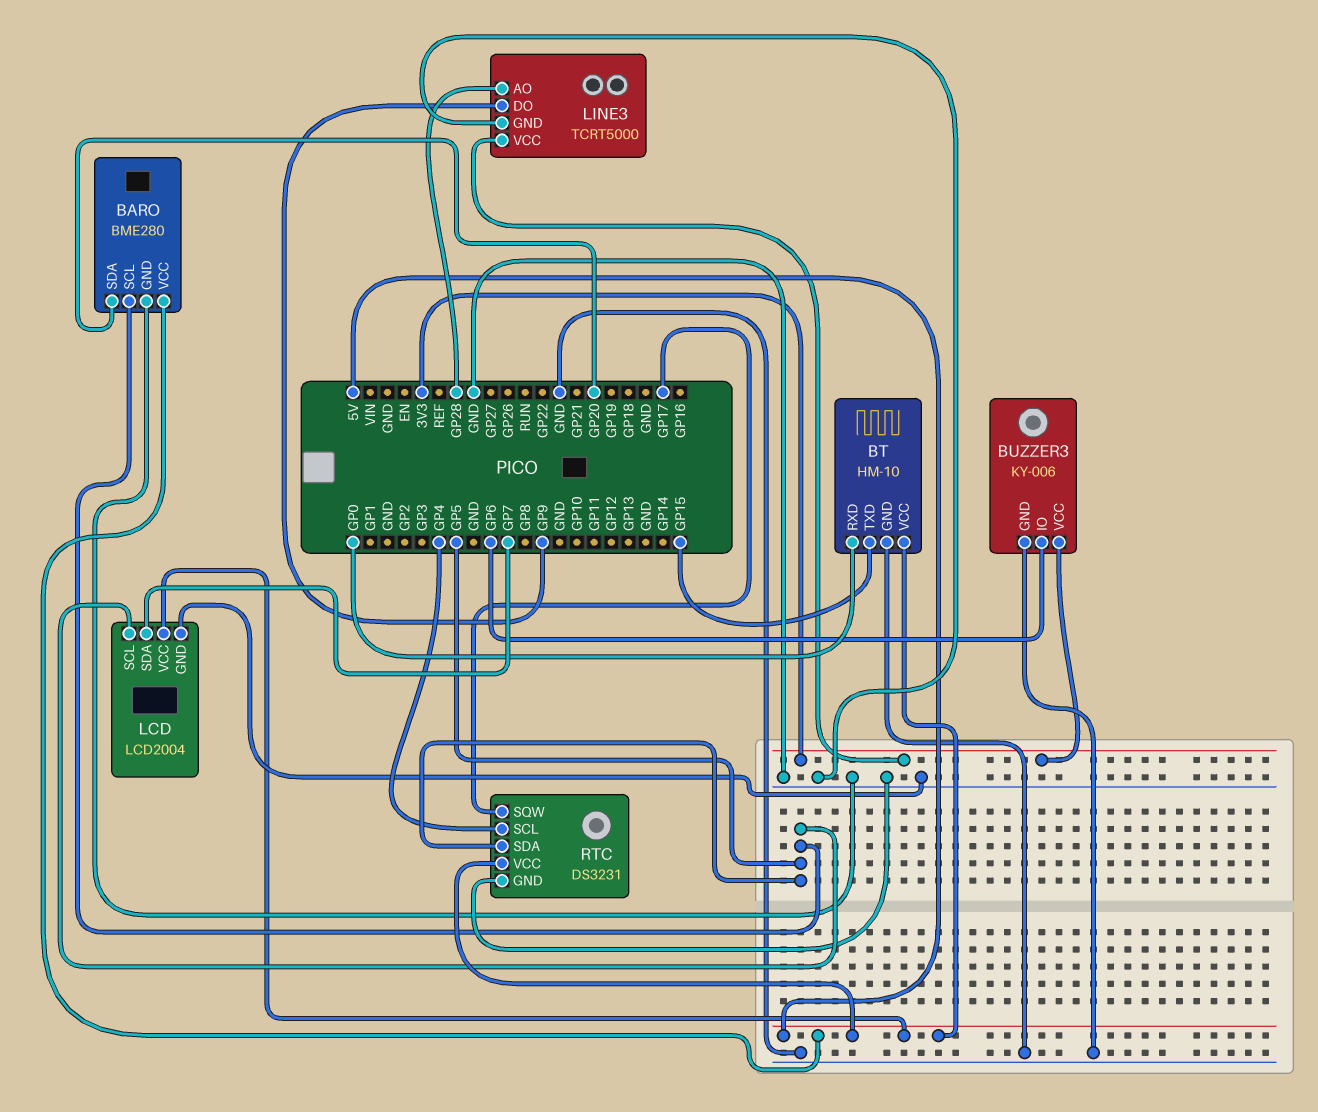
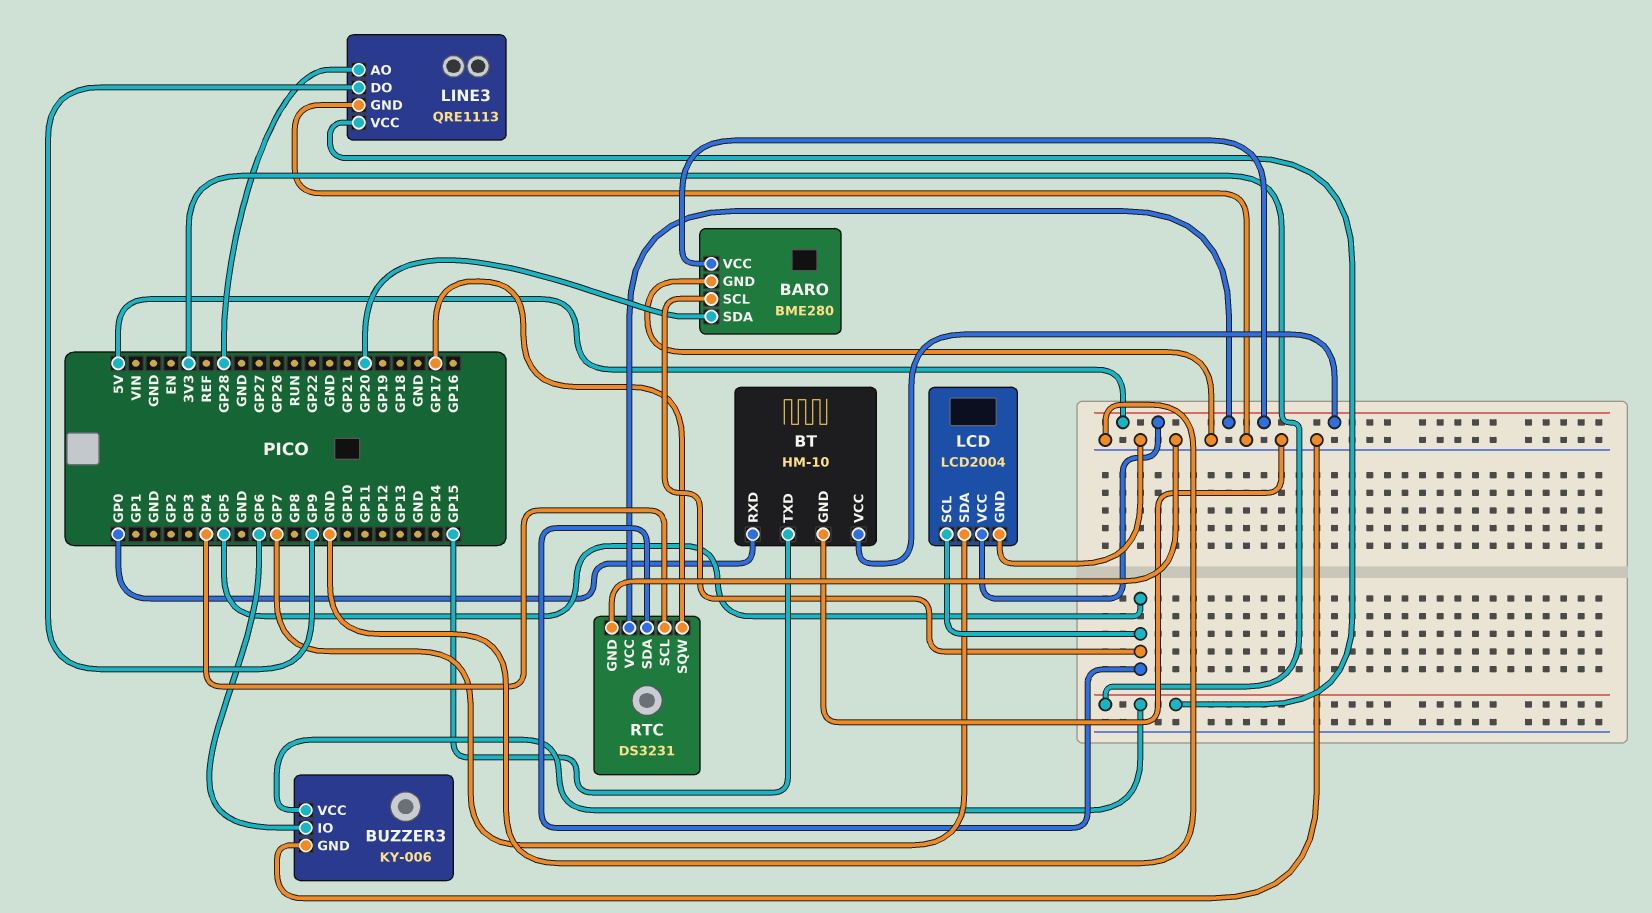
LINE3: TCRT5000 -> QRE1113

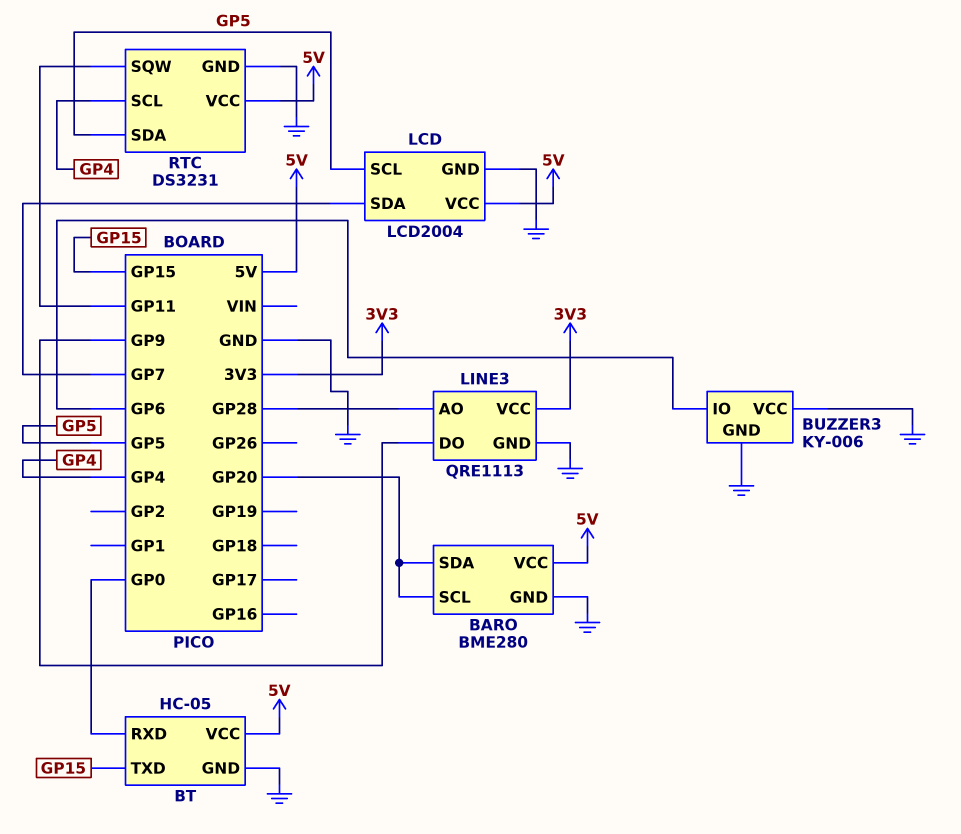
BARO pin SCL: GP5 -> GP20
BT: HM-10 -> HC-05
BUZZER3 pin VCC: 3V3 -> GND
RTC pin SQW: GP17 -> GP11

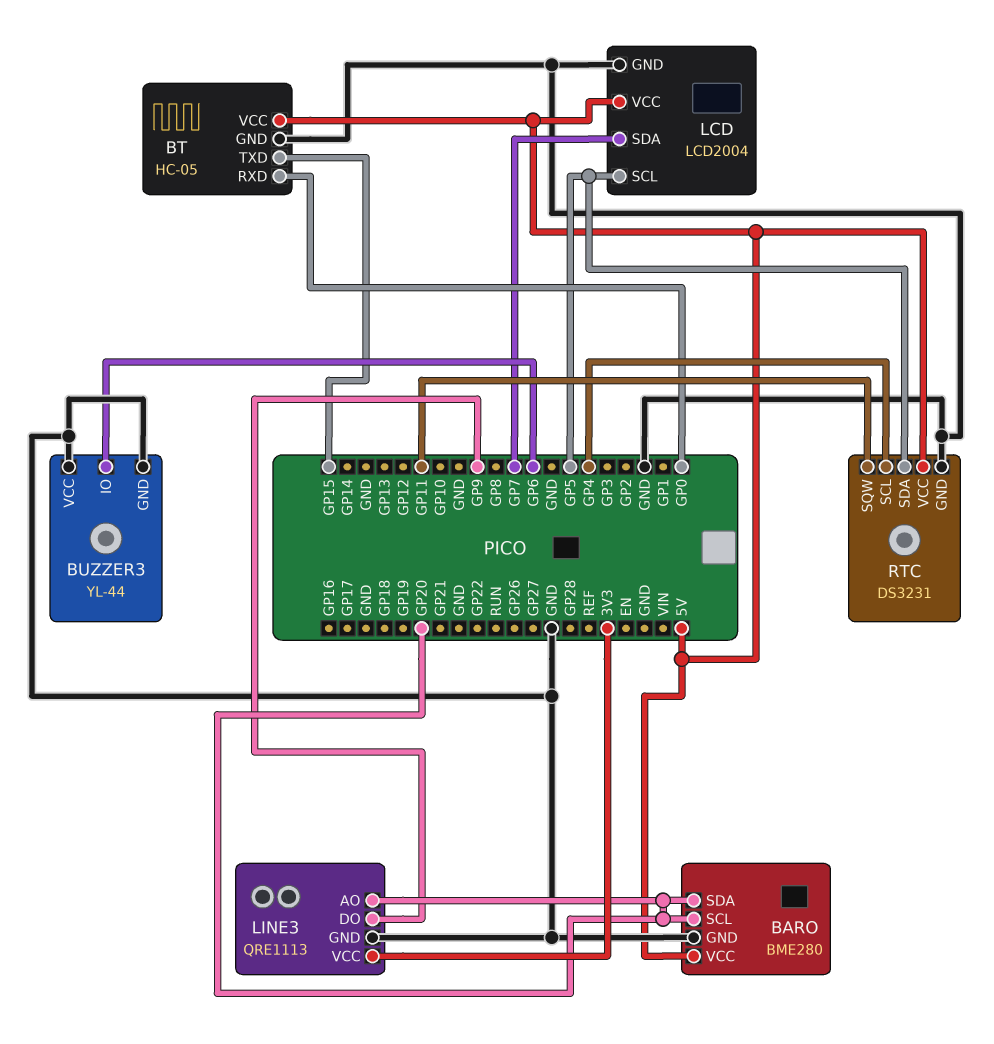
BUZZER3: KY-006 -> YL-44
LINE3 pin AO: GP28 -> GP20

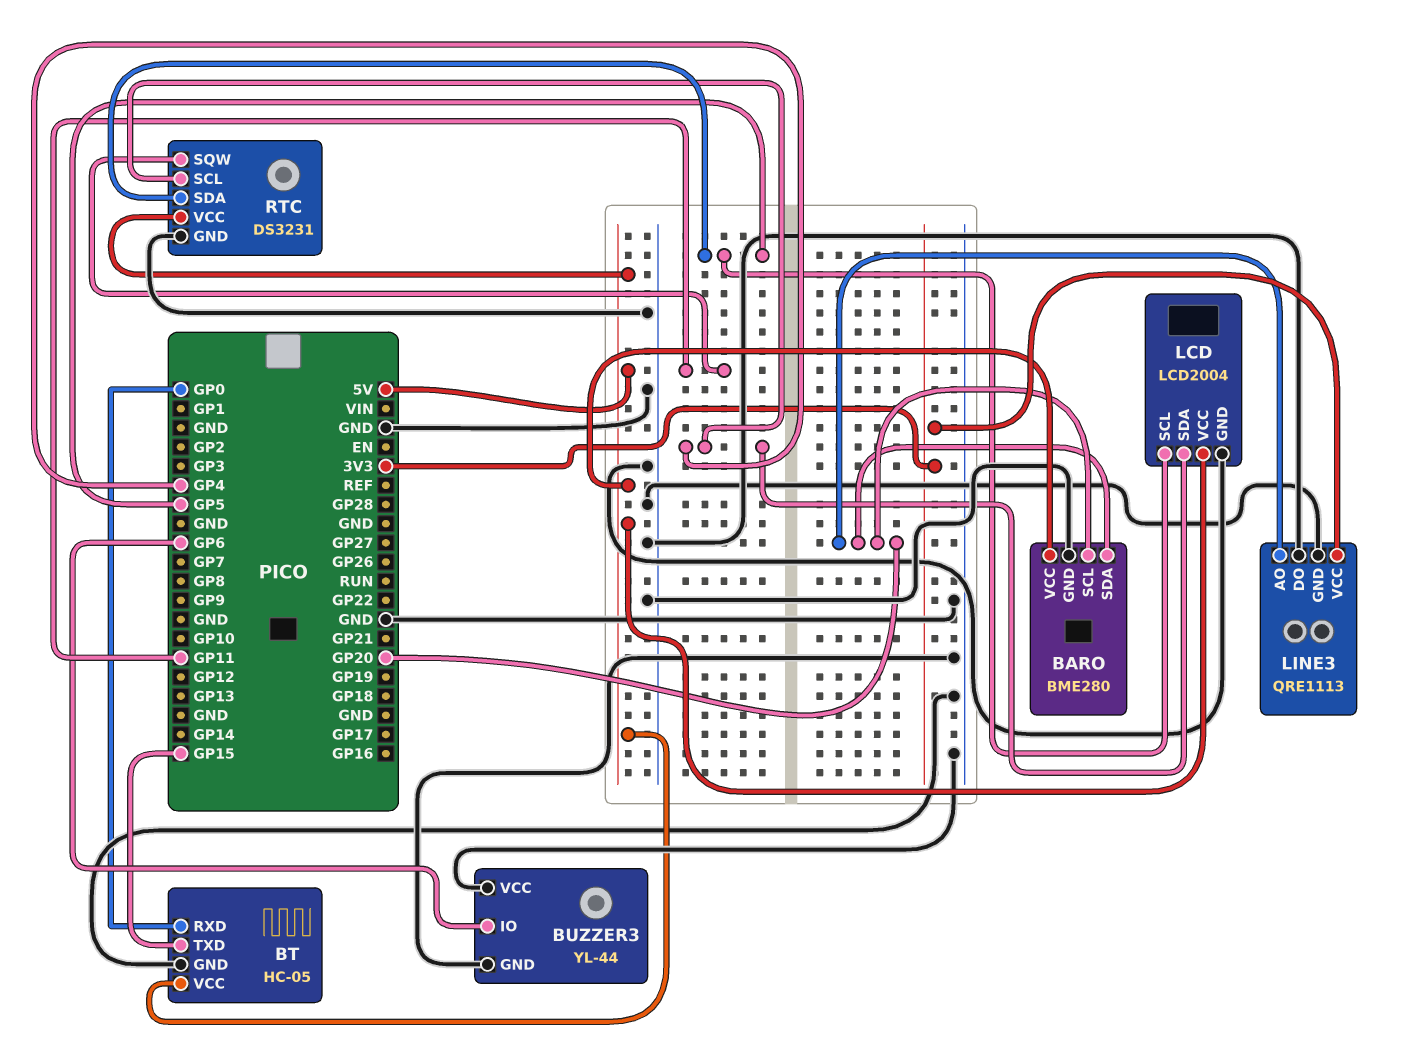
LCD pin SDA: GP7 -> GP4
LINE3 pin DO: GP9 -> GND

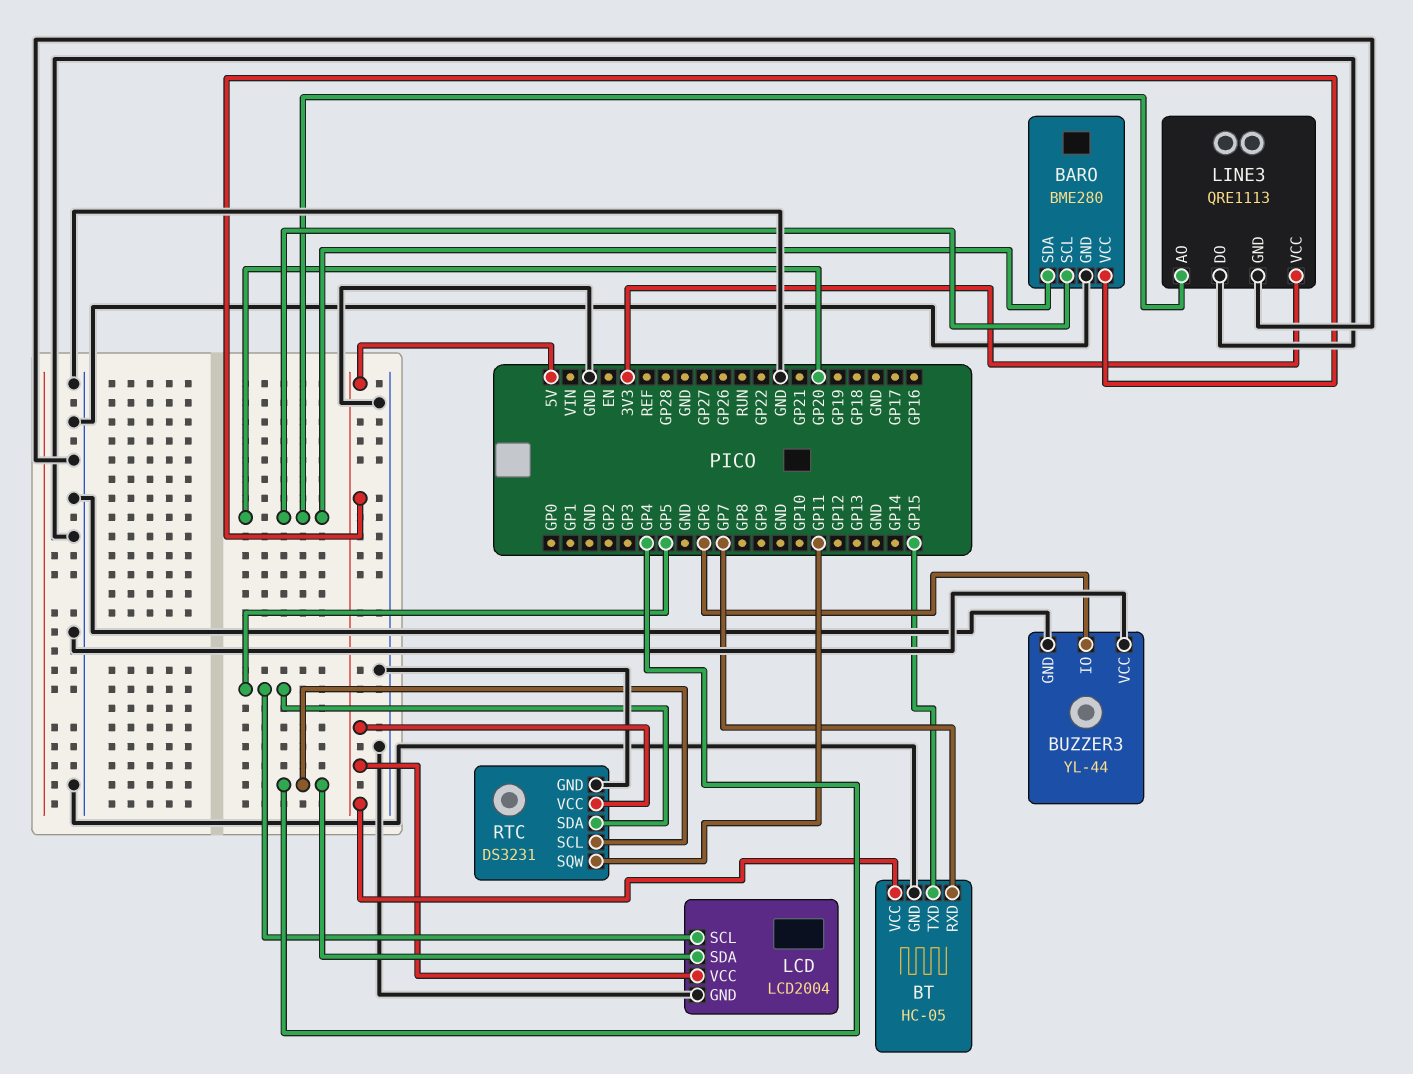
BT pin RXD: GP0 -> GP7

